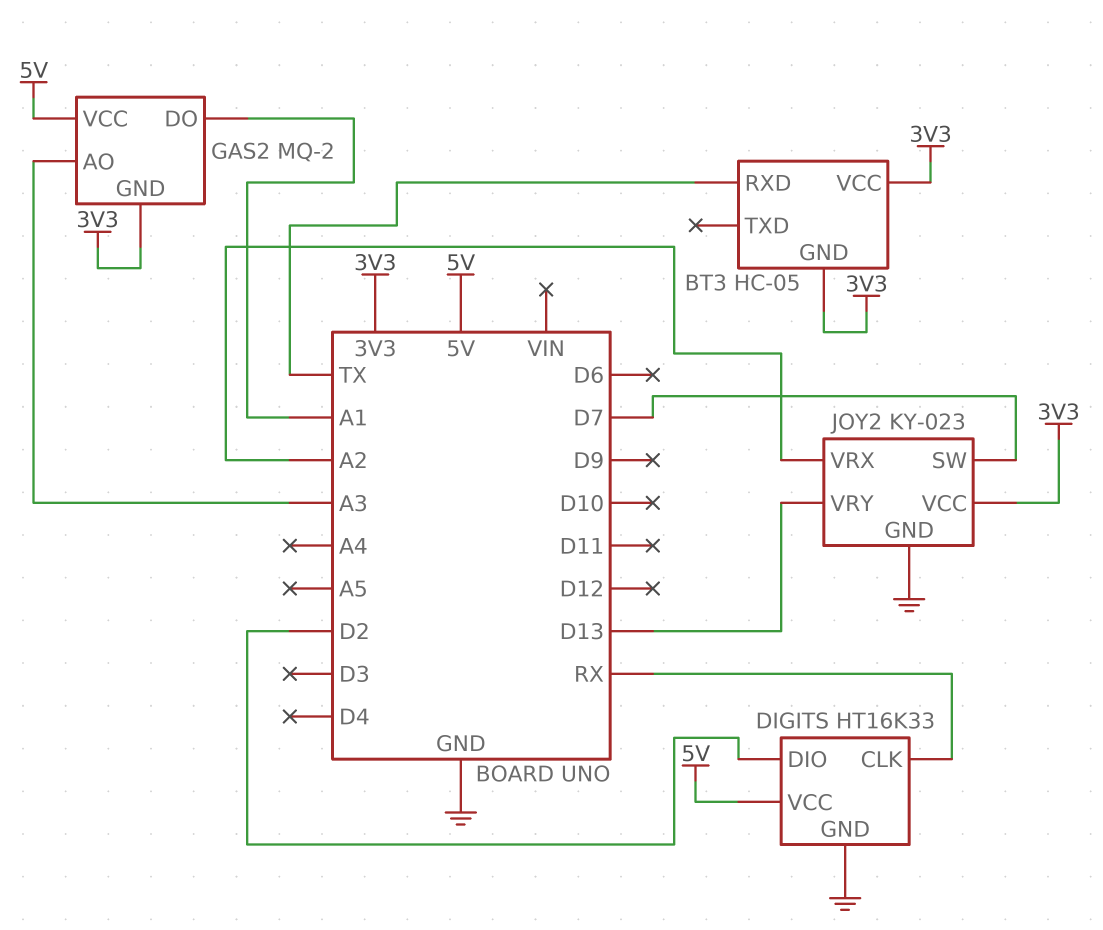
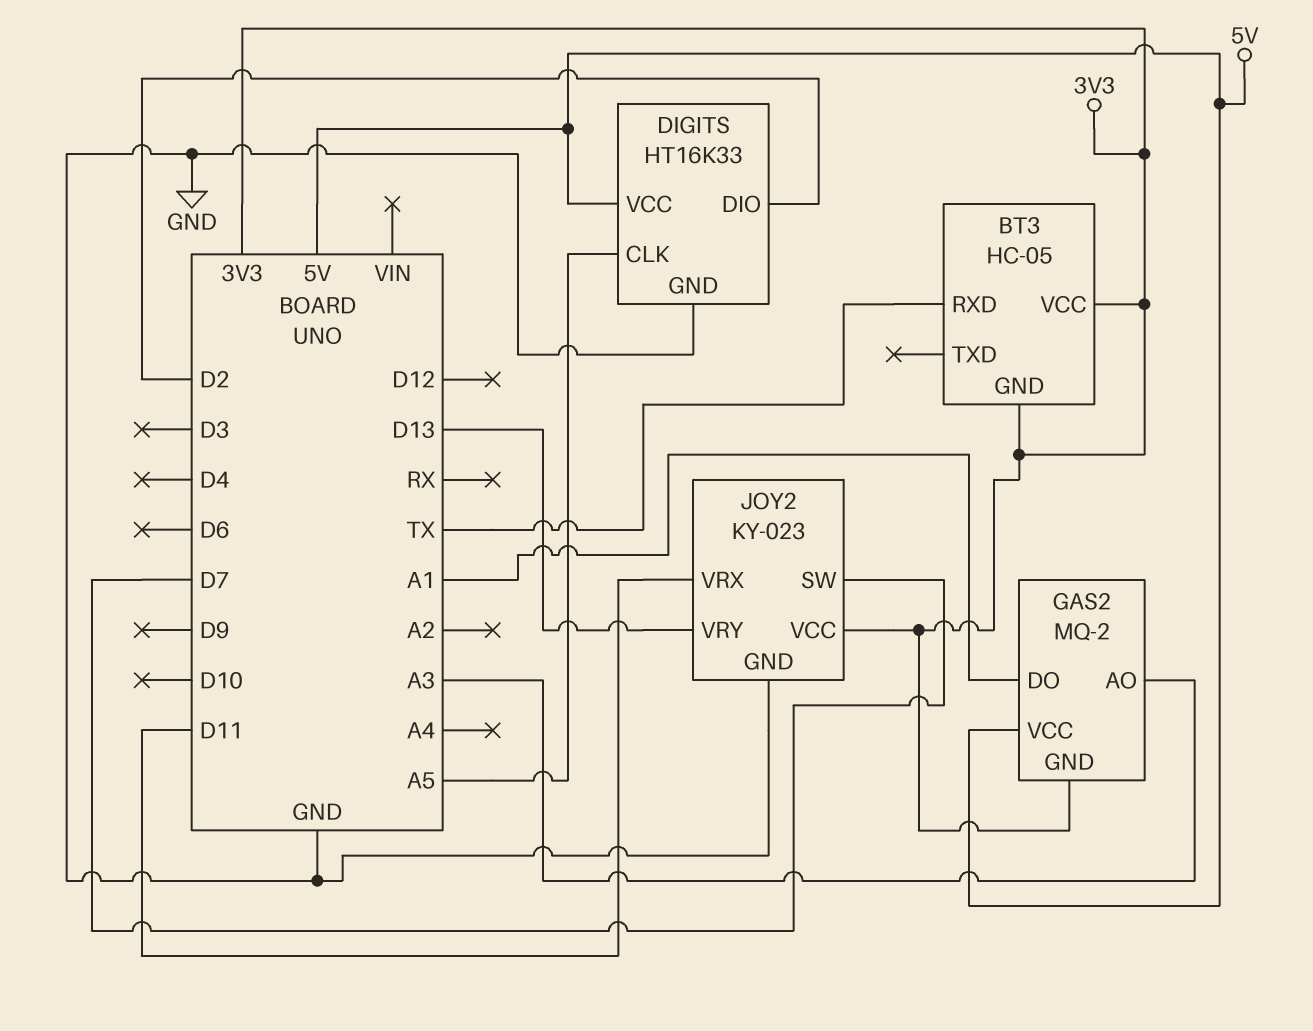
DIGITS pin CLK: RX -> A5
JOY2 pin VRX: A2 -> D11

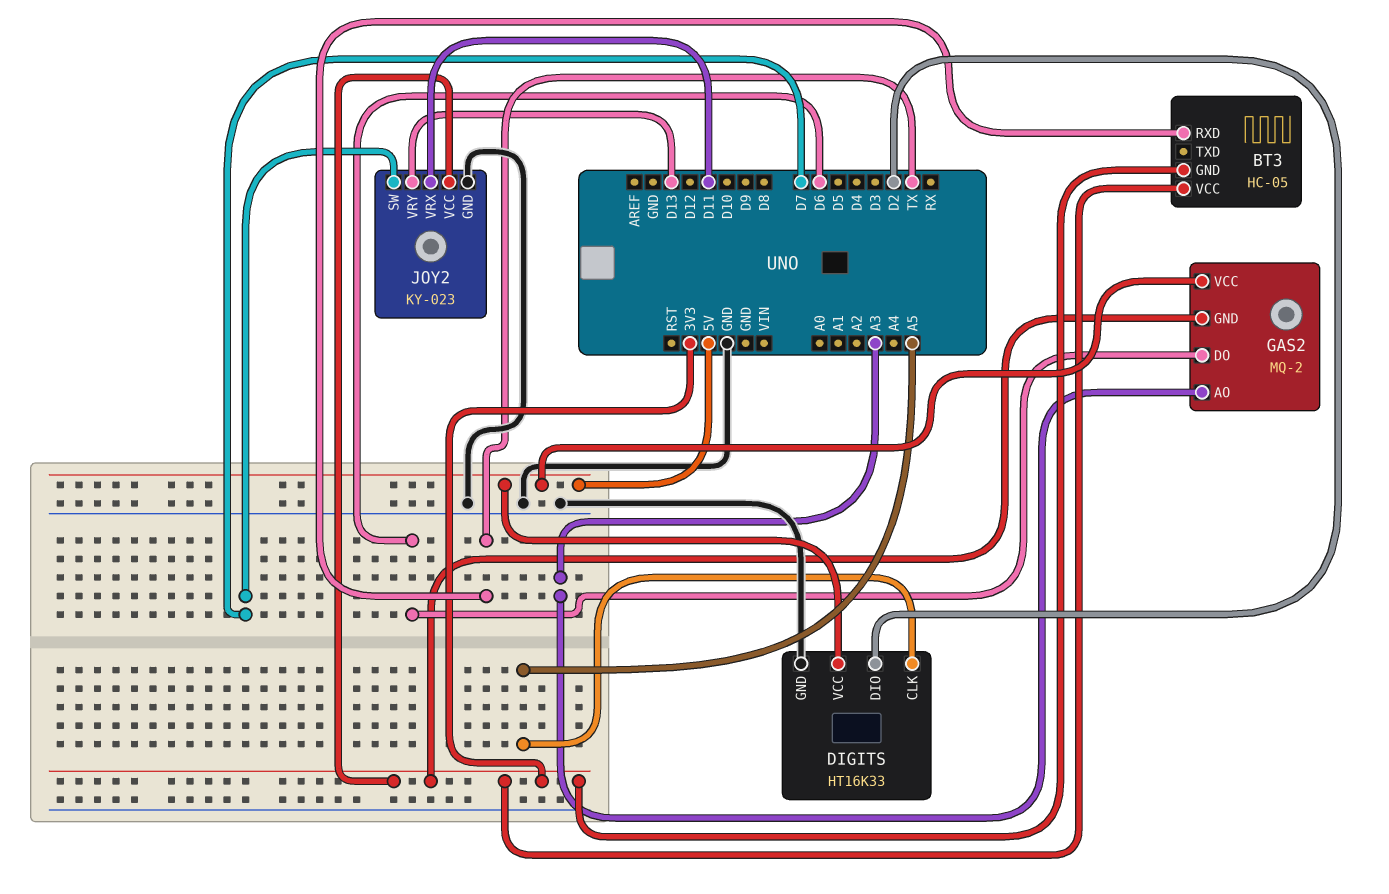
GAS2 pin DO: A1 -> D6

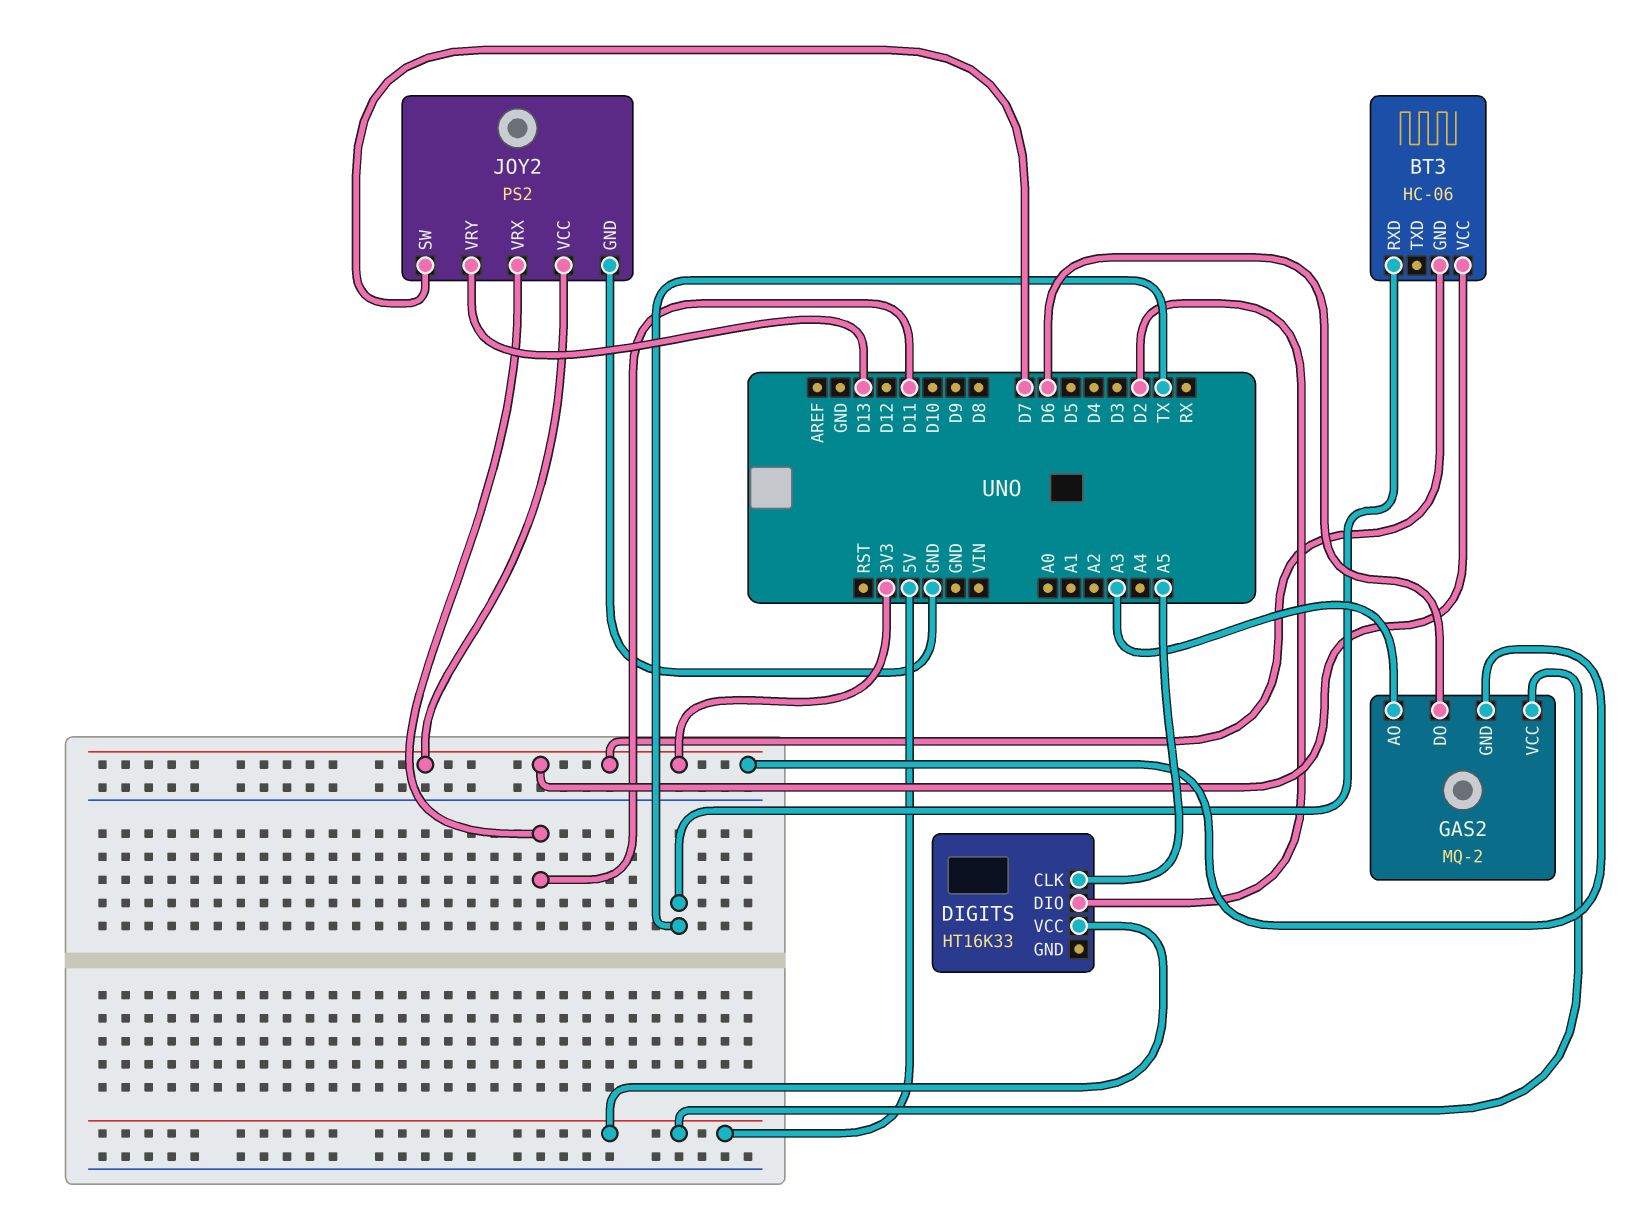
BT3: HC-05 -> HC-06
DIGITS pin GND: GND -> none
JOY2: KY-023 -> PS2

